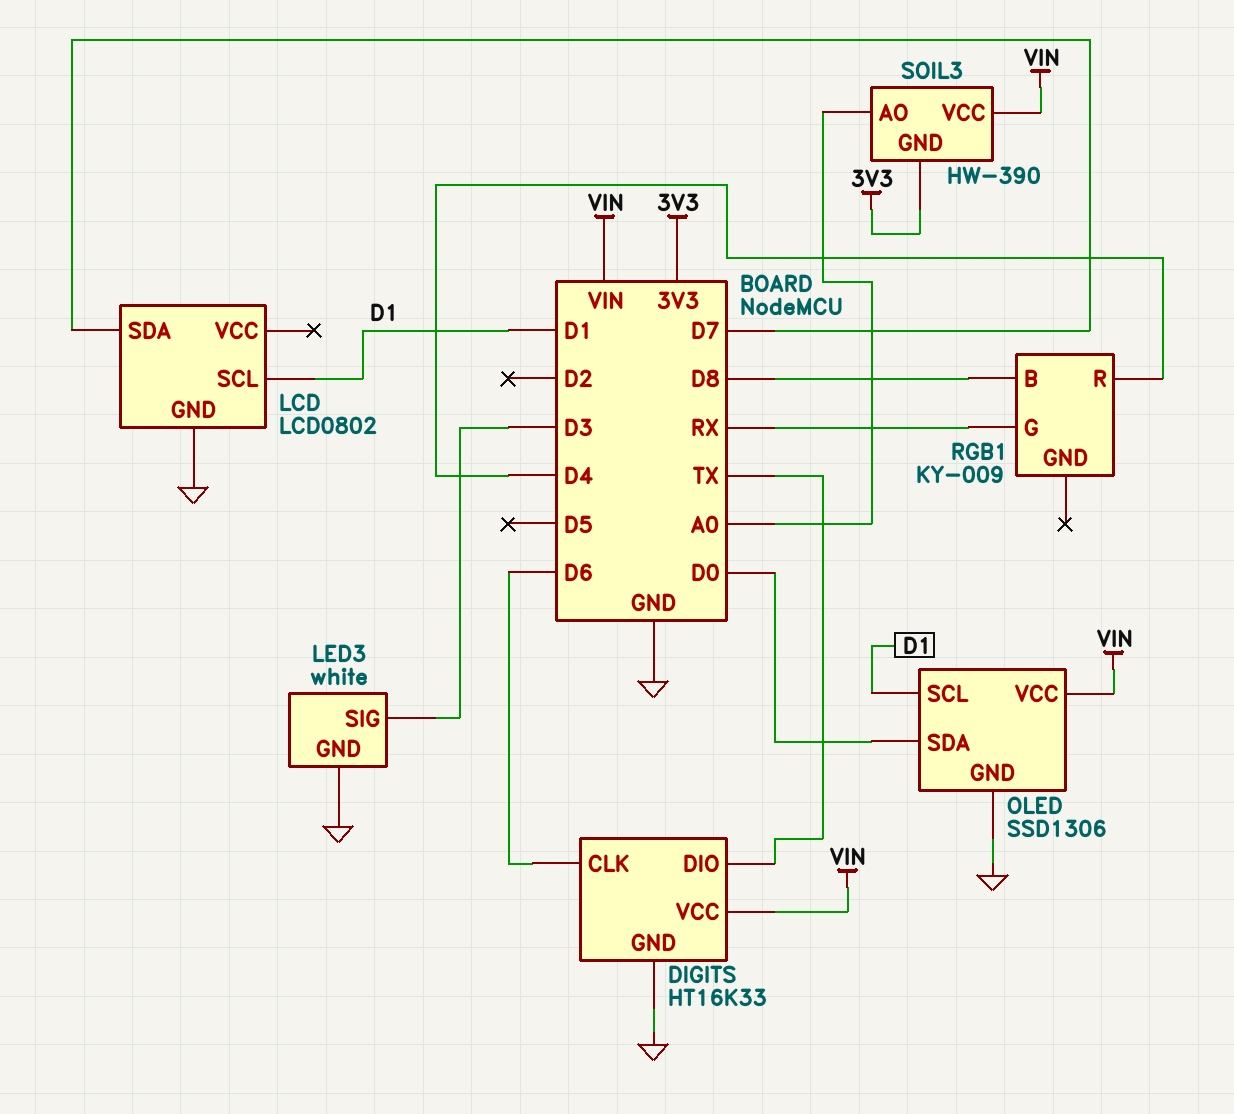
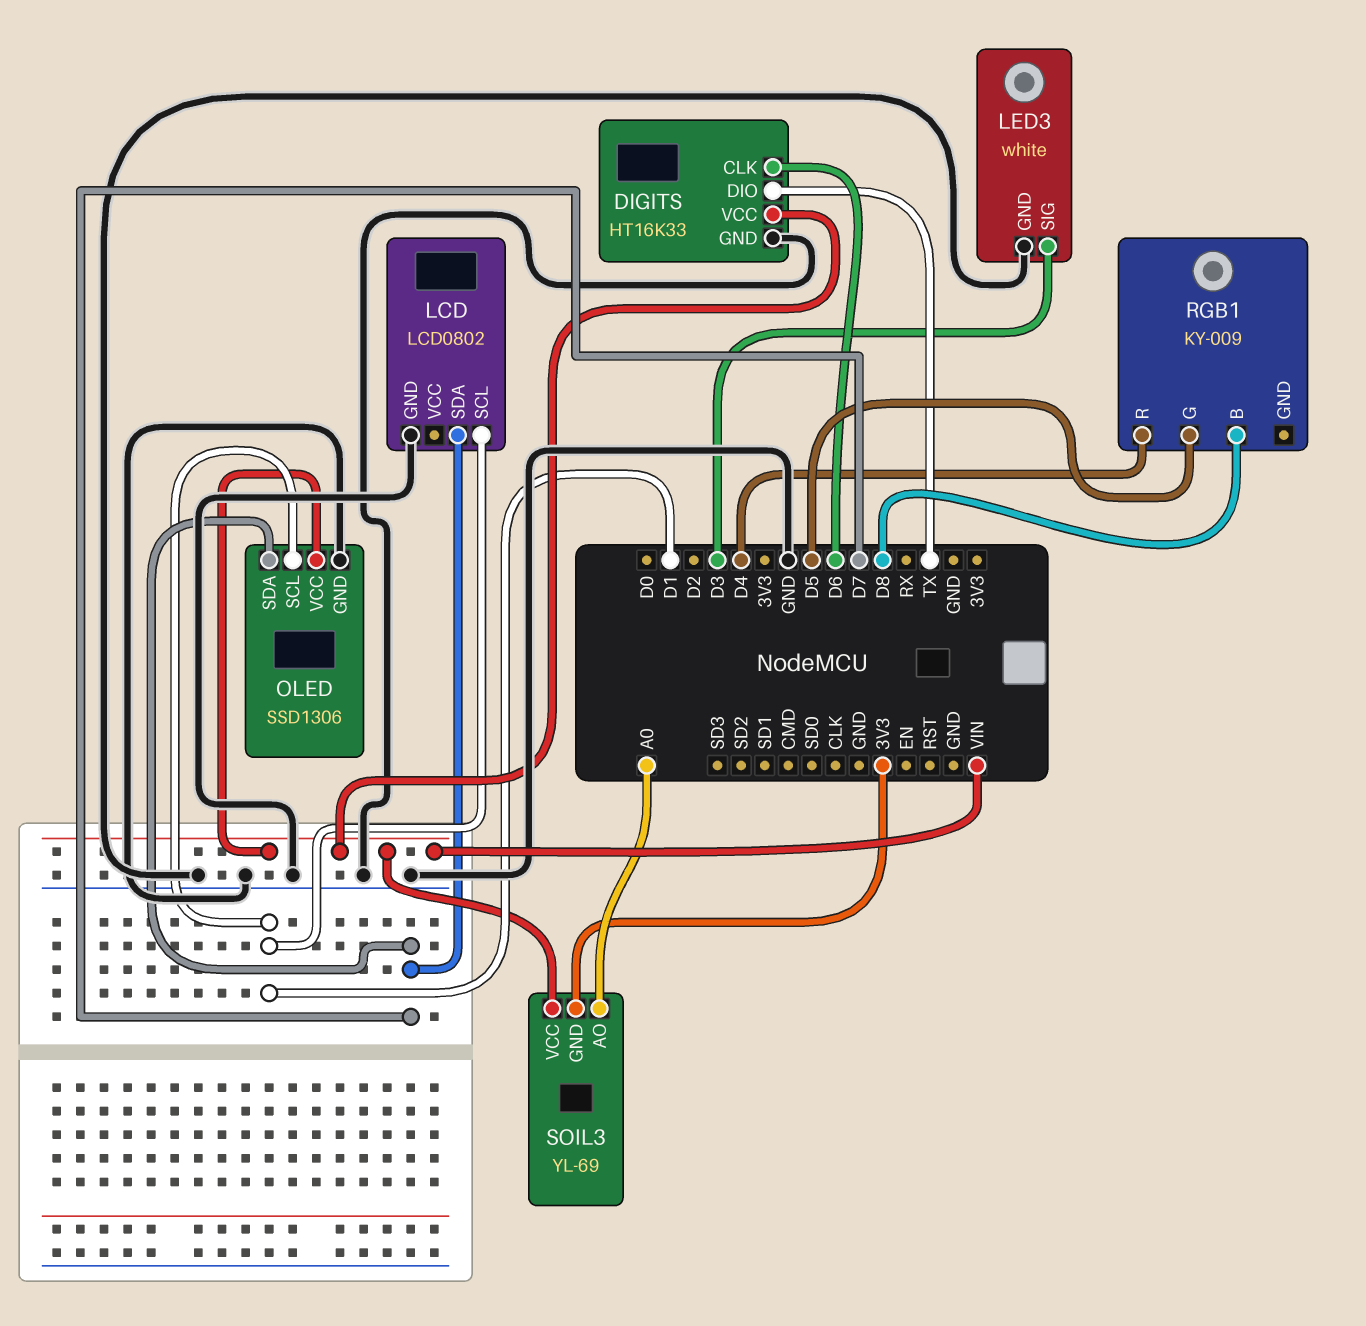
OLED pin SDA: D0 -> D7
RGB1 pin G: RX -> D5
SOIL3: HW-390 -> YL-69

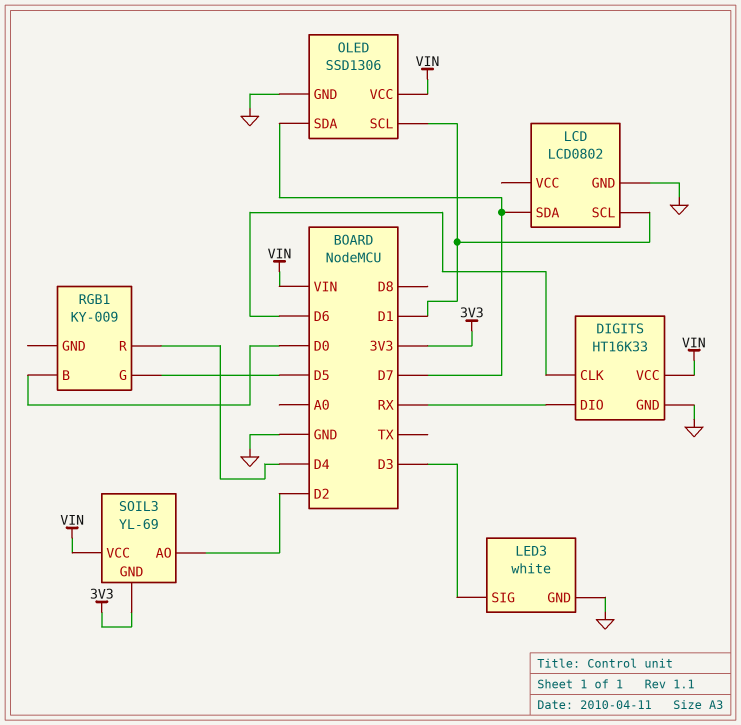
DIGITS pin DIO: TX -> RX
RGB1 pin B: D8 -> D0
SOIL3 pin AO: A0 -> D2

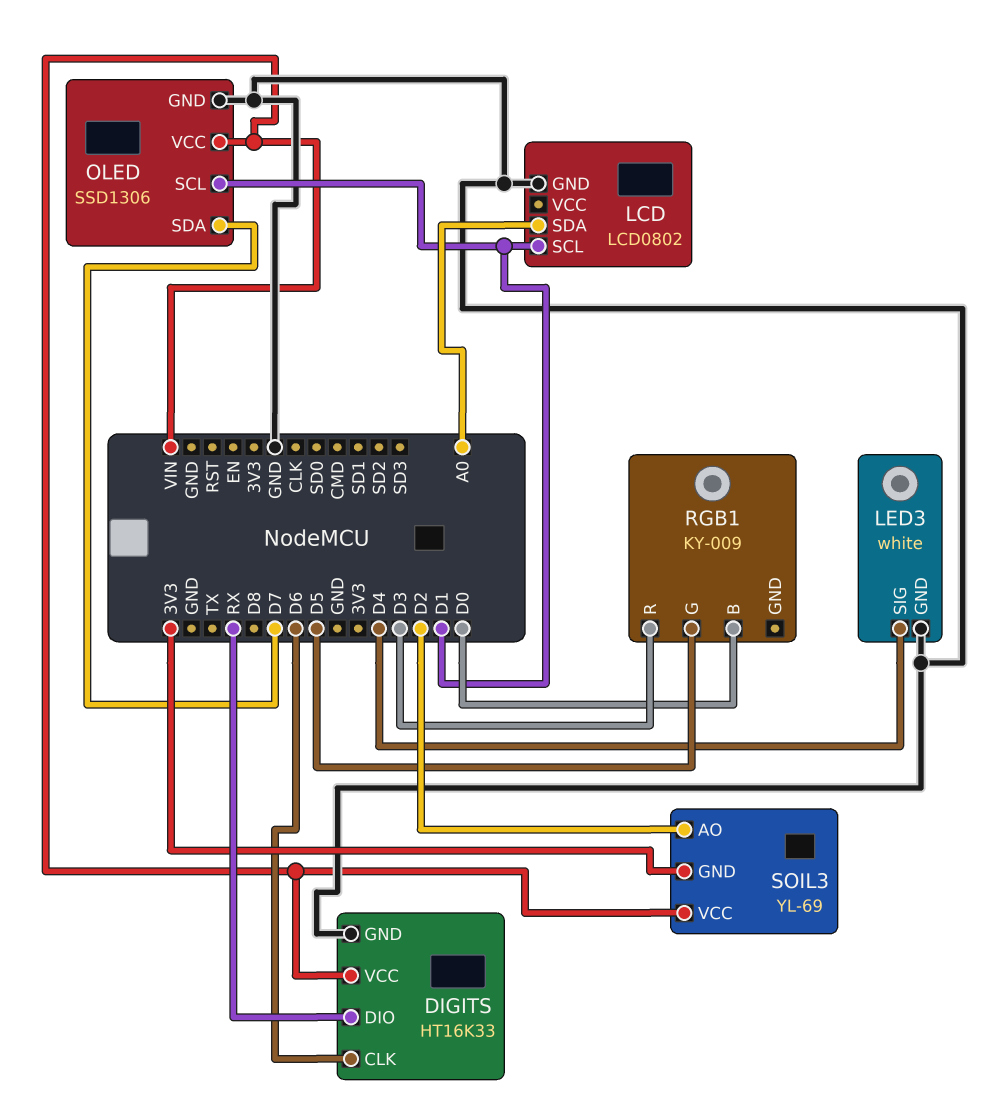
LCD pin SDA: D7 -> A0
LED3 pin SIG: D3 -> D4
RGB1 pin R: D4 -> D3

